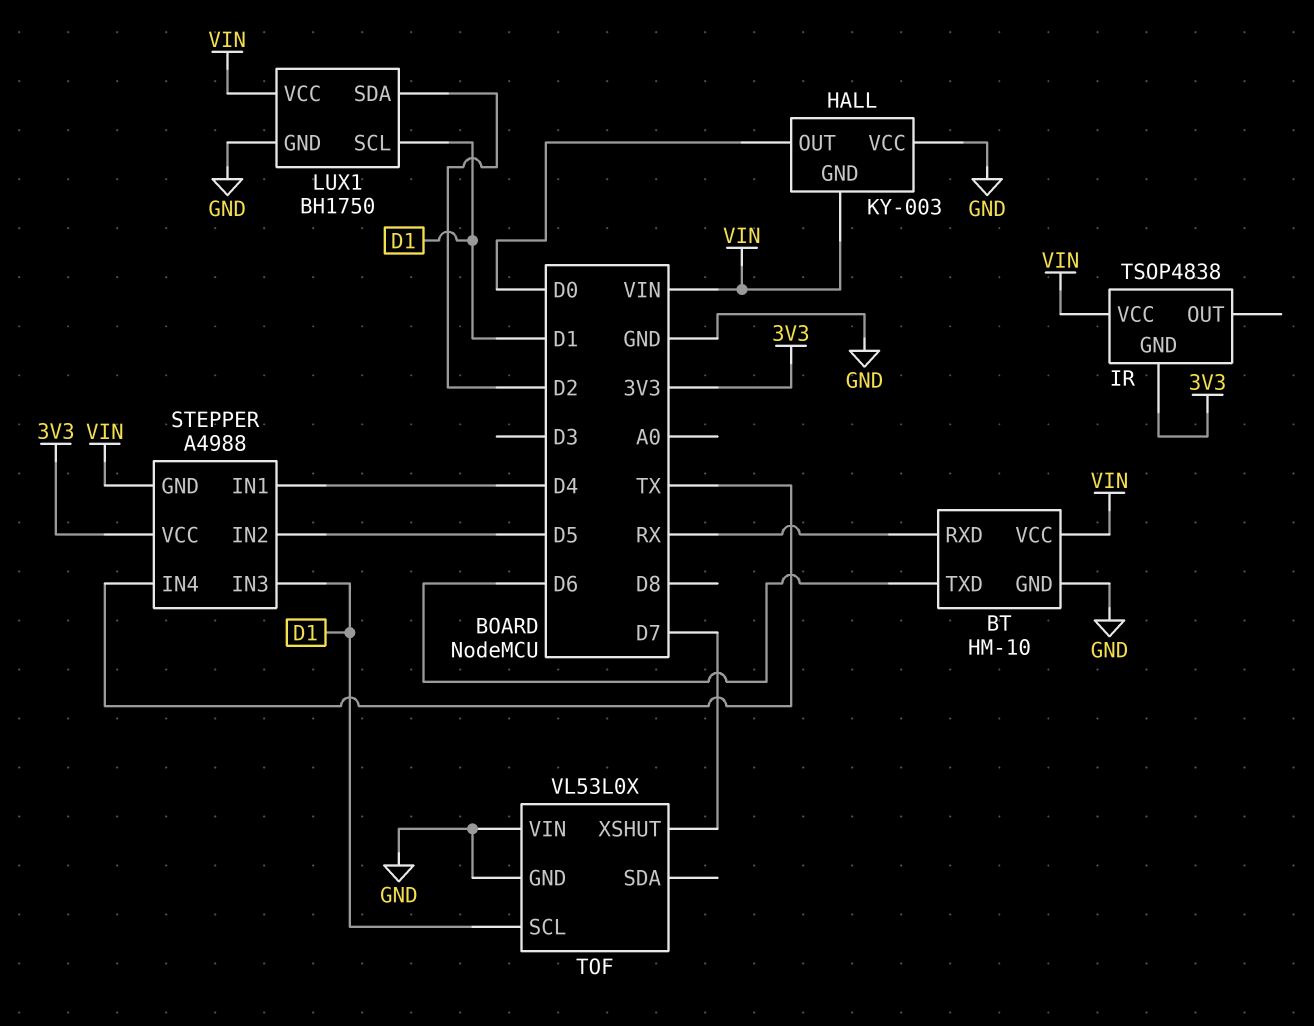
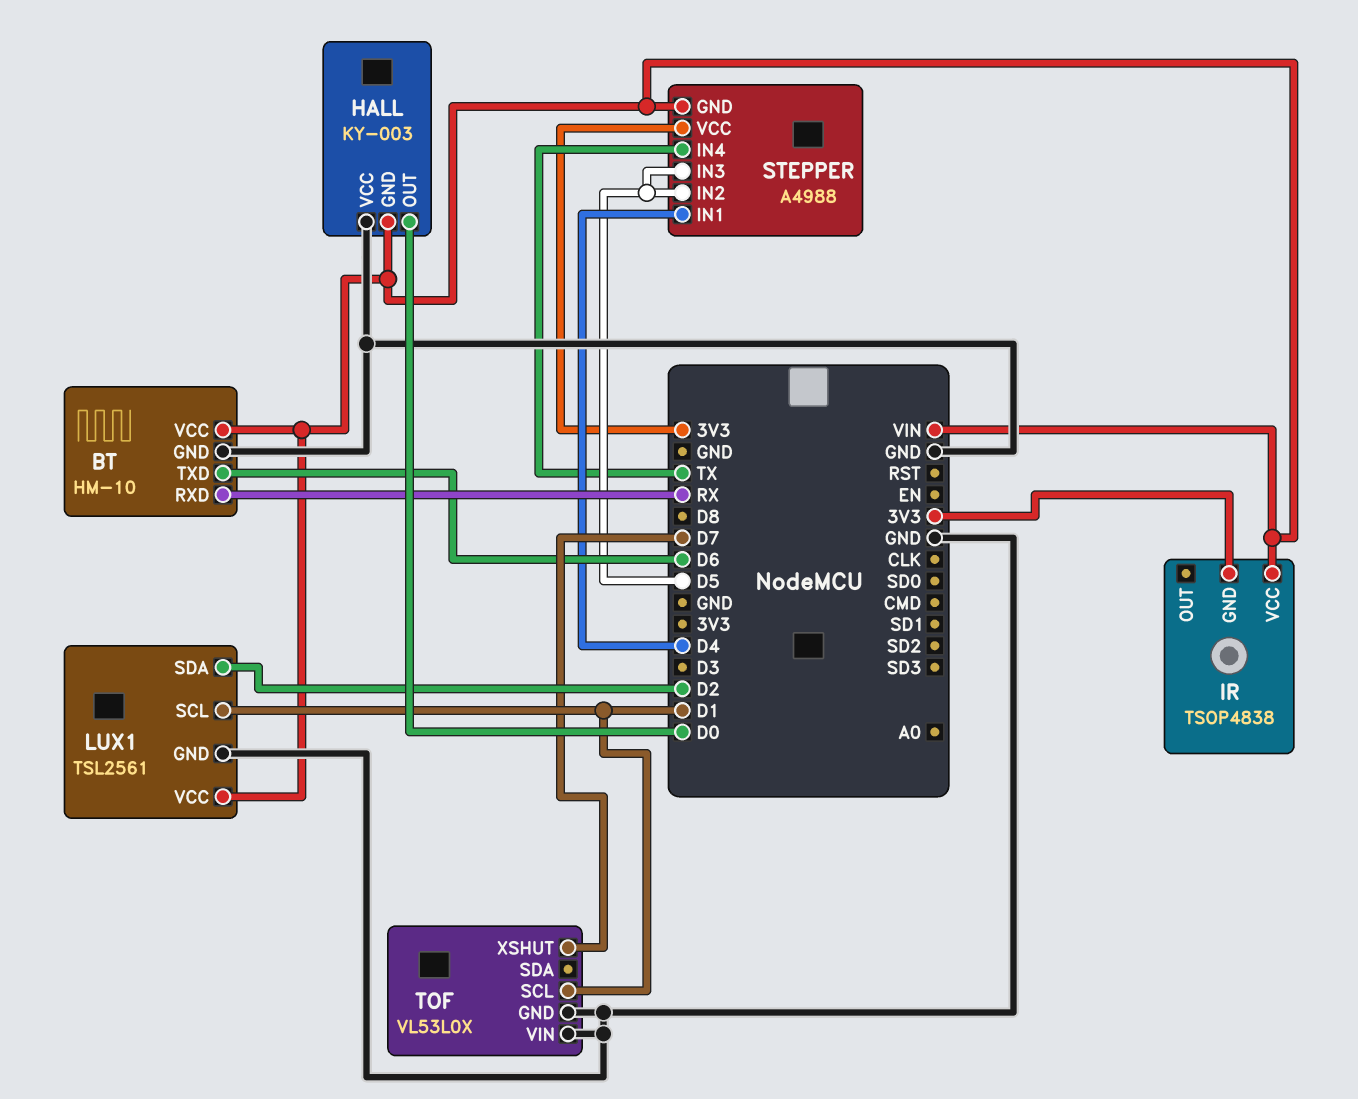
LUX1: BH1750 -> TSL2561
STEPPER pin IN3: D1 -> D5

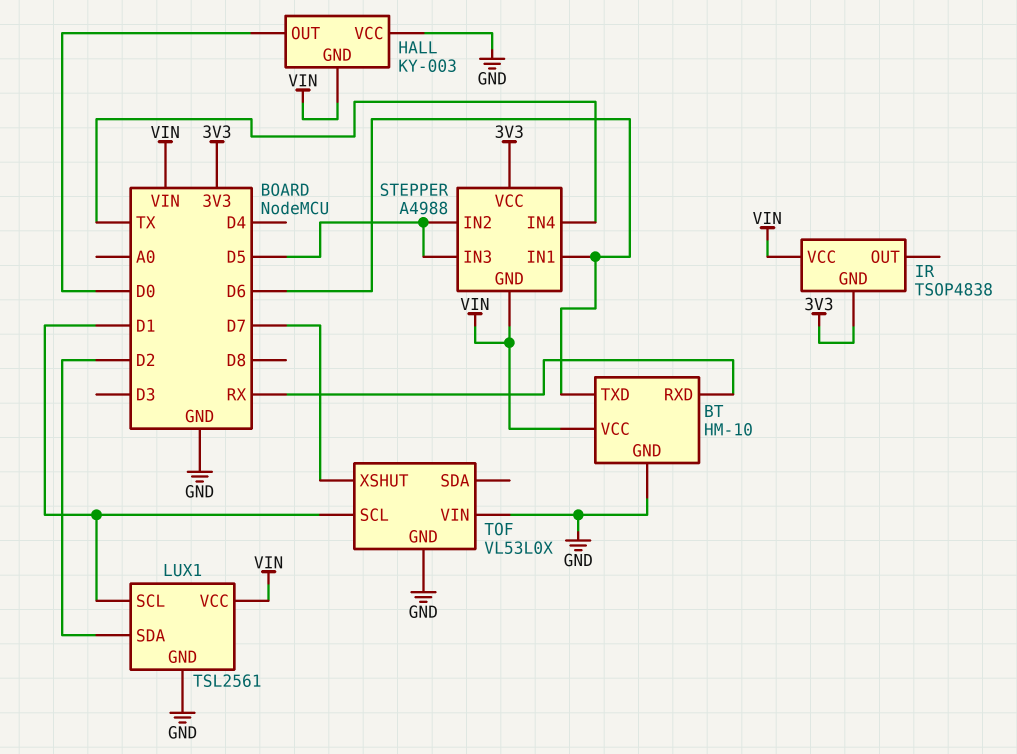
STEPPER pin IN1: D4 -> D6

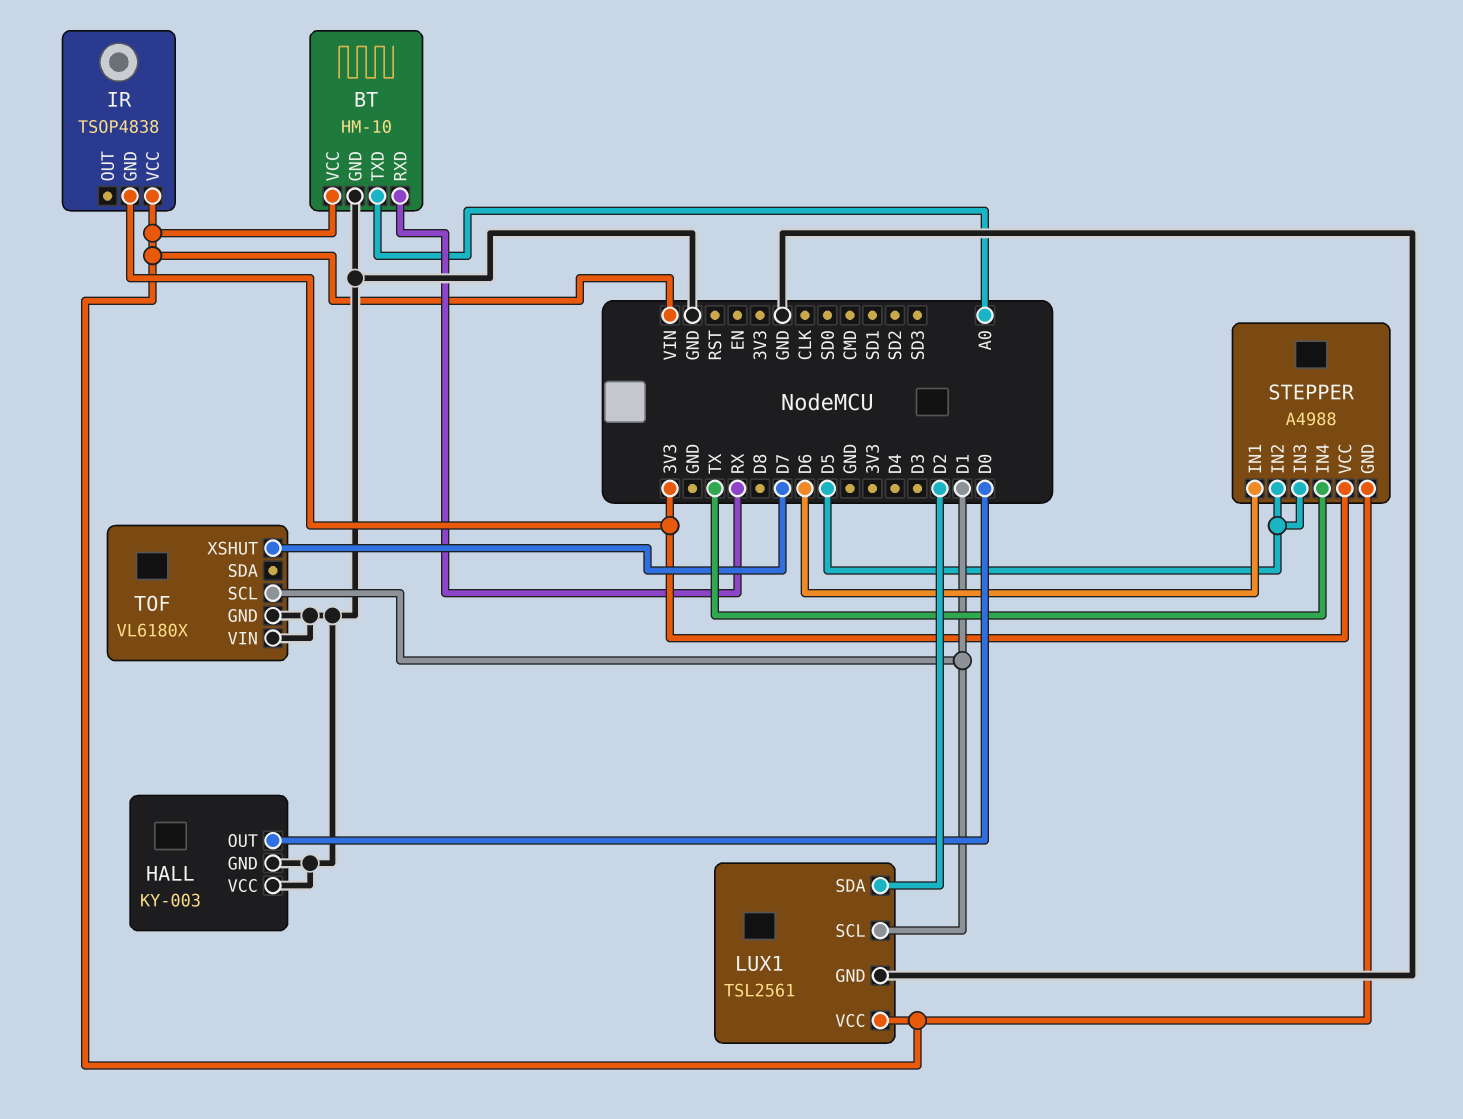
BT pin TXD: D6 -> A0
HALL pin GND: VIN -> GND
TOF: VL53L0X -> VL6180X

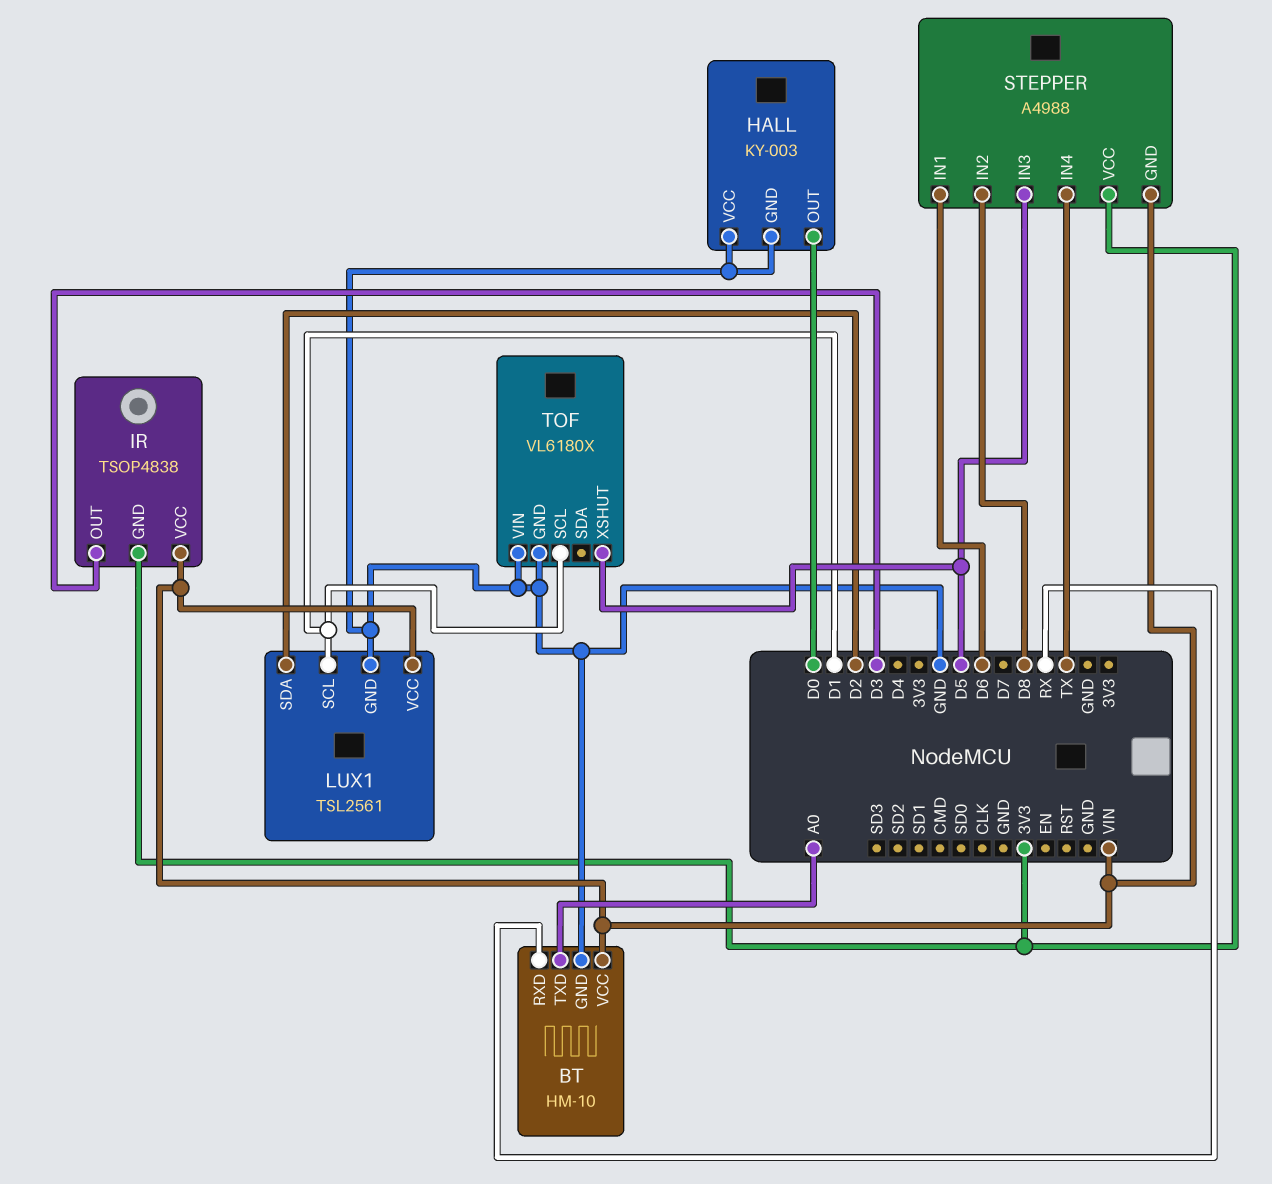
IR pin OUT: none -> D3
STEPPER pin IN2: D5 -> D8
TOF pin XSHUT: D7 -> D5

